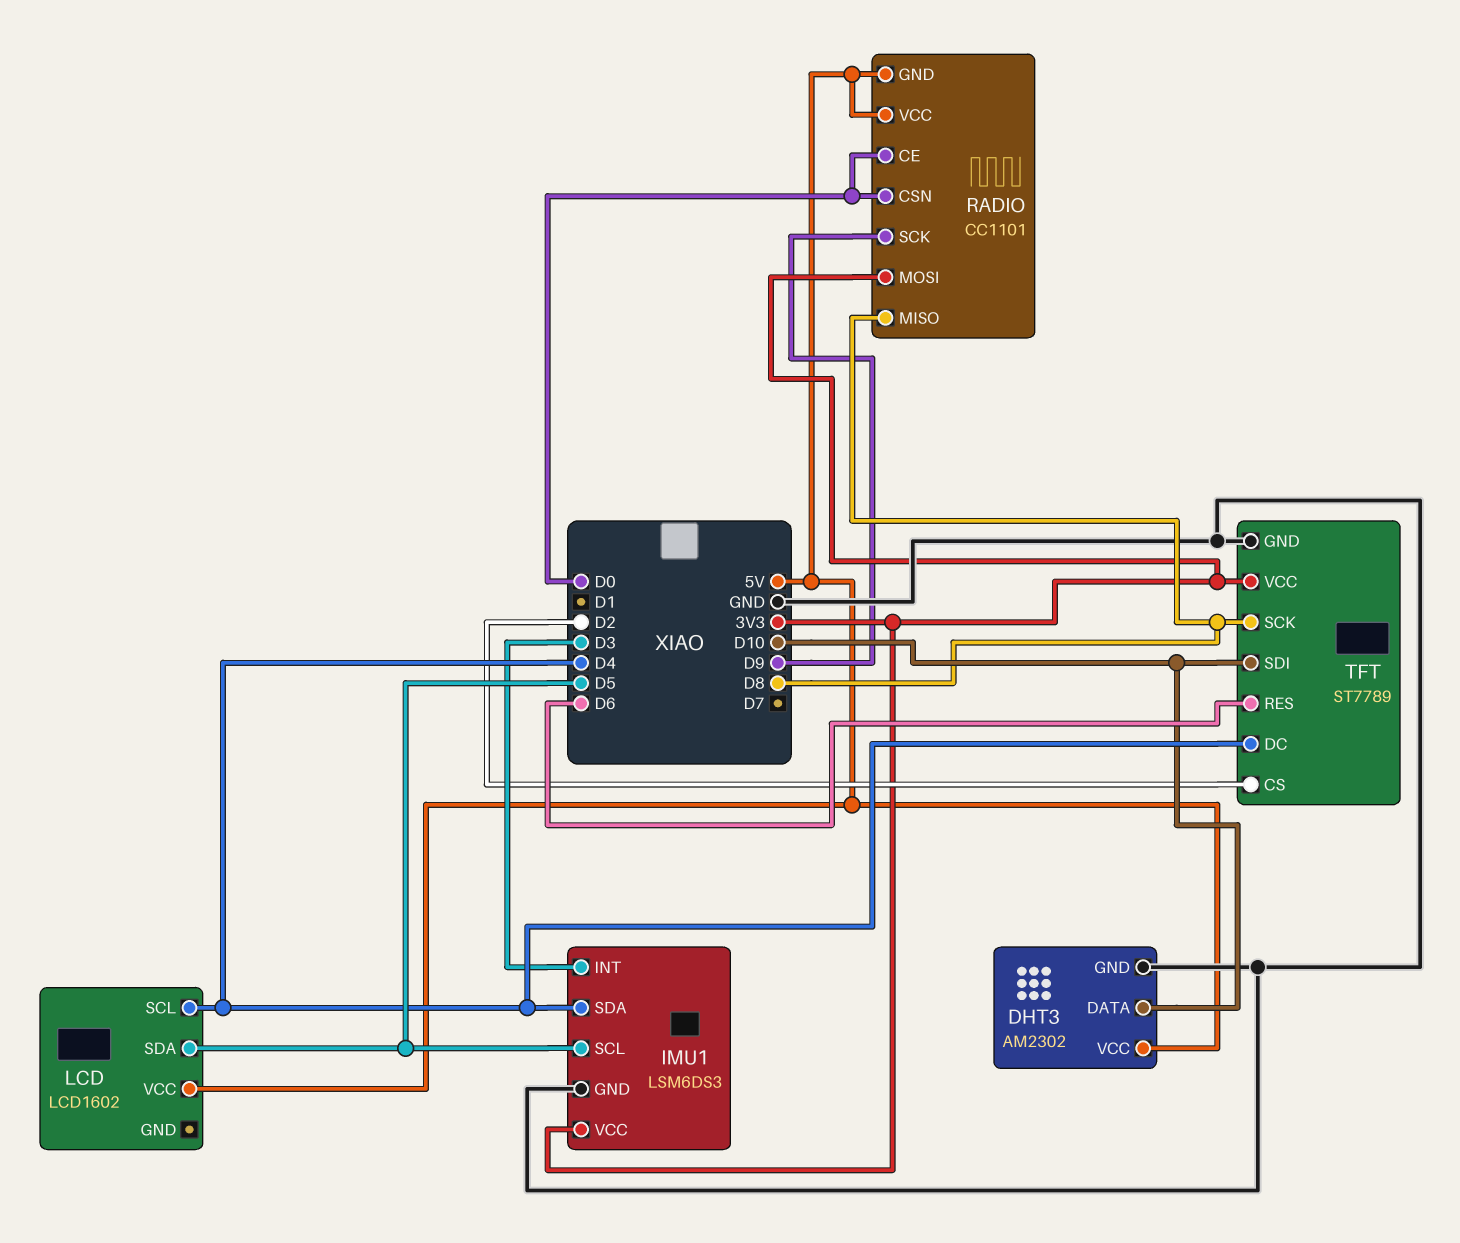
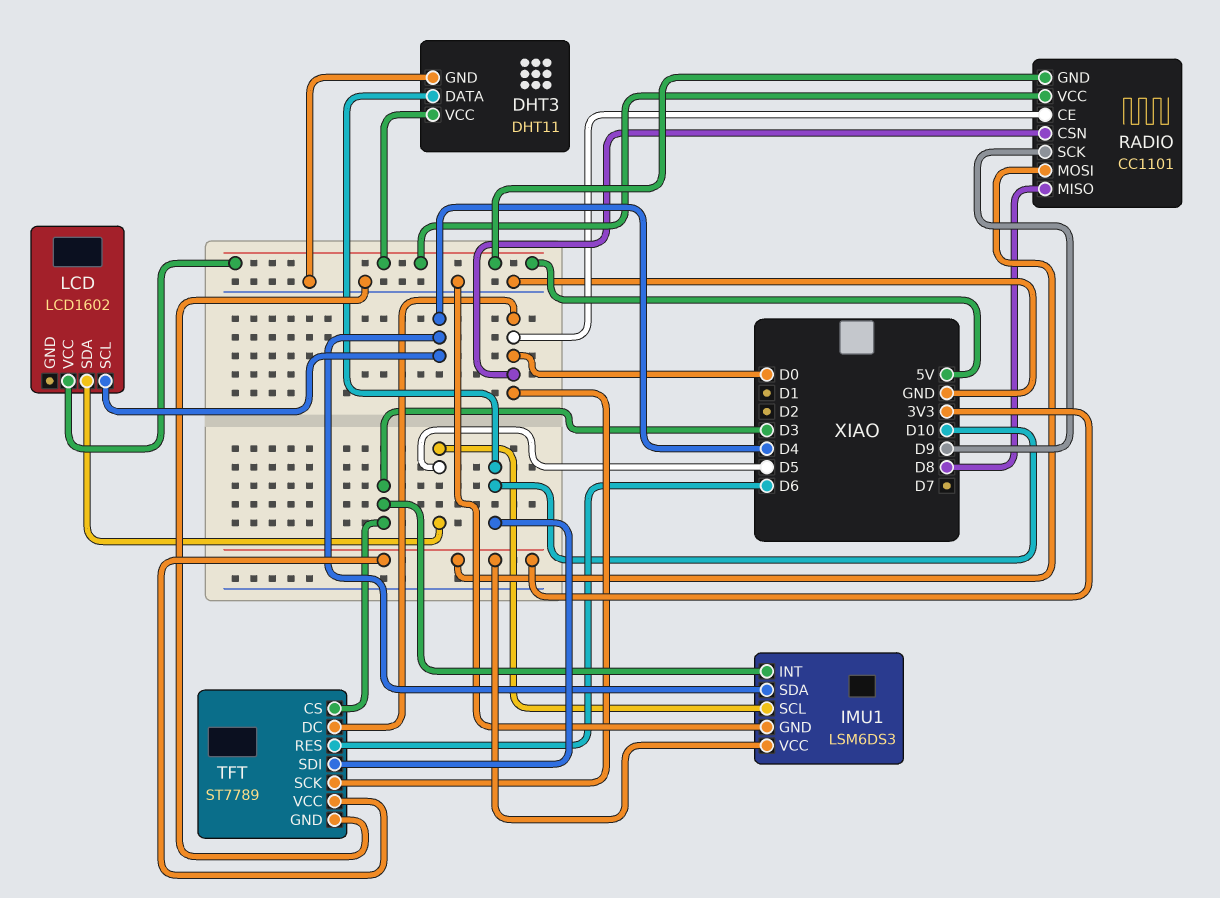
DHT3: AM2302 -> DHT11
TFT pin CS: D2 -> D3
TFT pin DC: D4 -> D0
TFT pin SCK: D8 -> D0

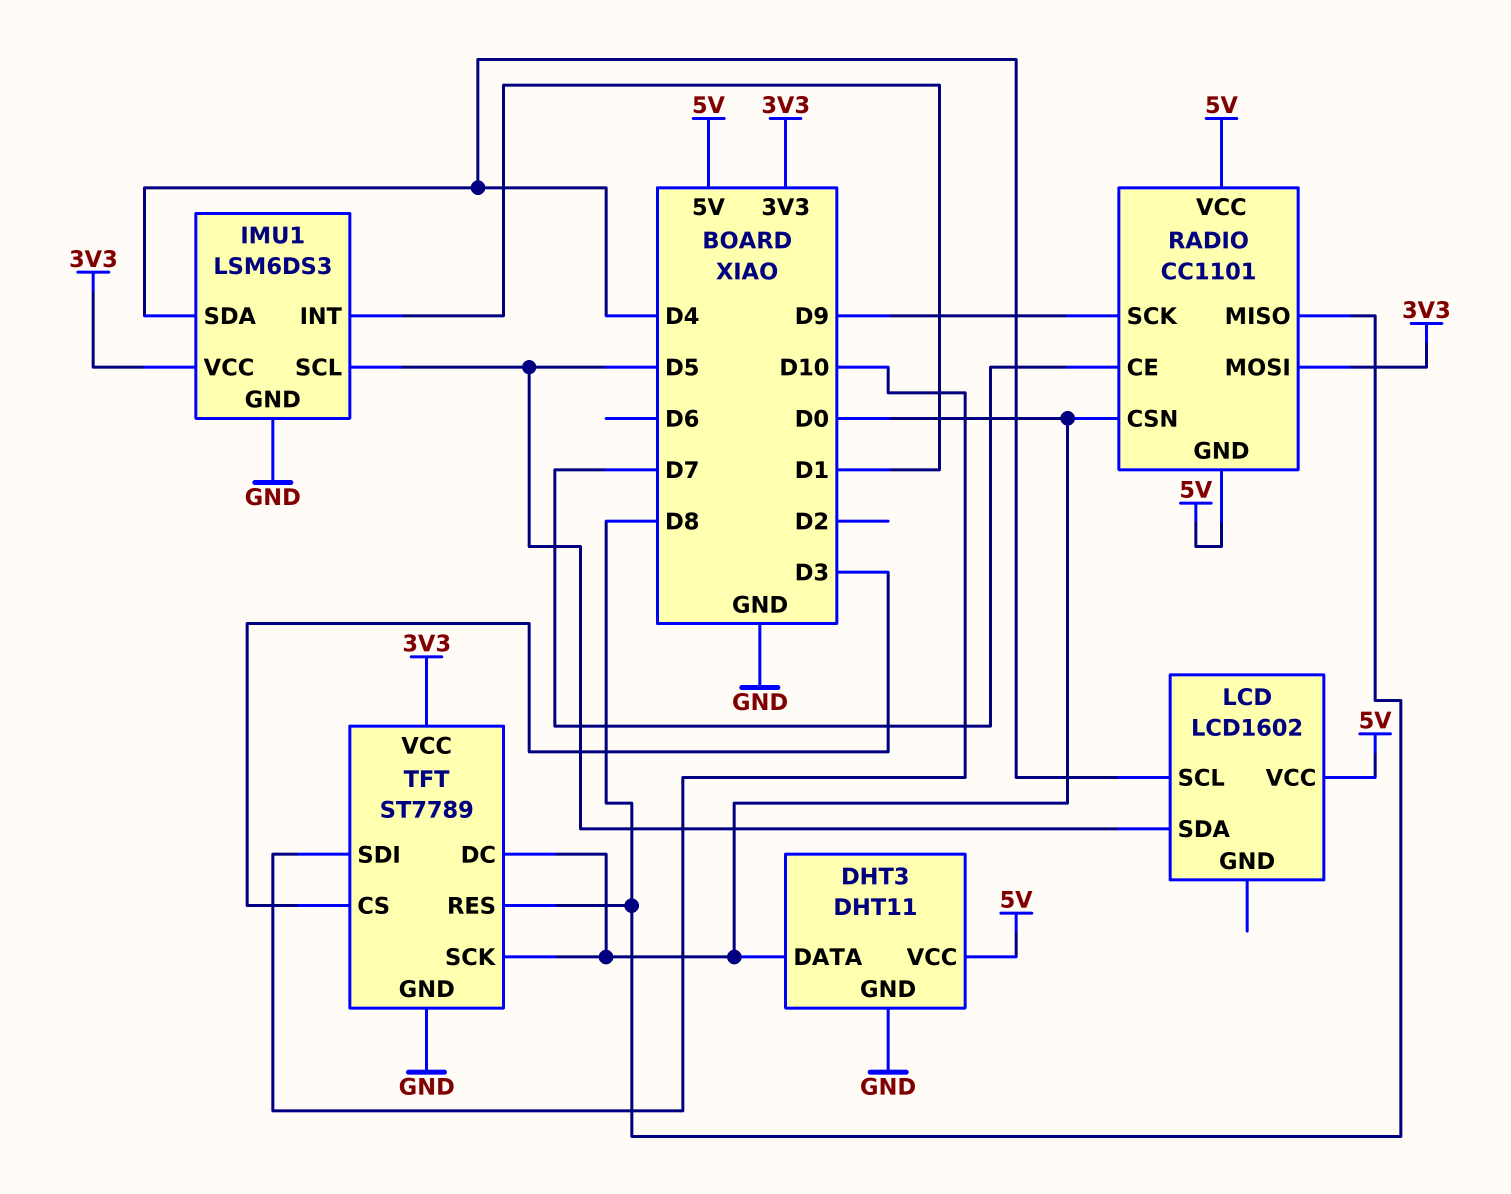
DHT3 pin DATA: D10 -> D0
IMU1 pin INT: D3 -> D1
RADIO pin CE: D0 -> D7
TFT pin RES: D6 -> D8

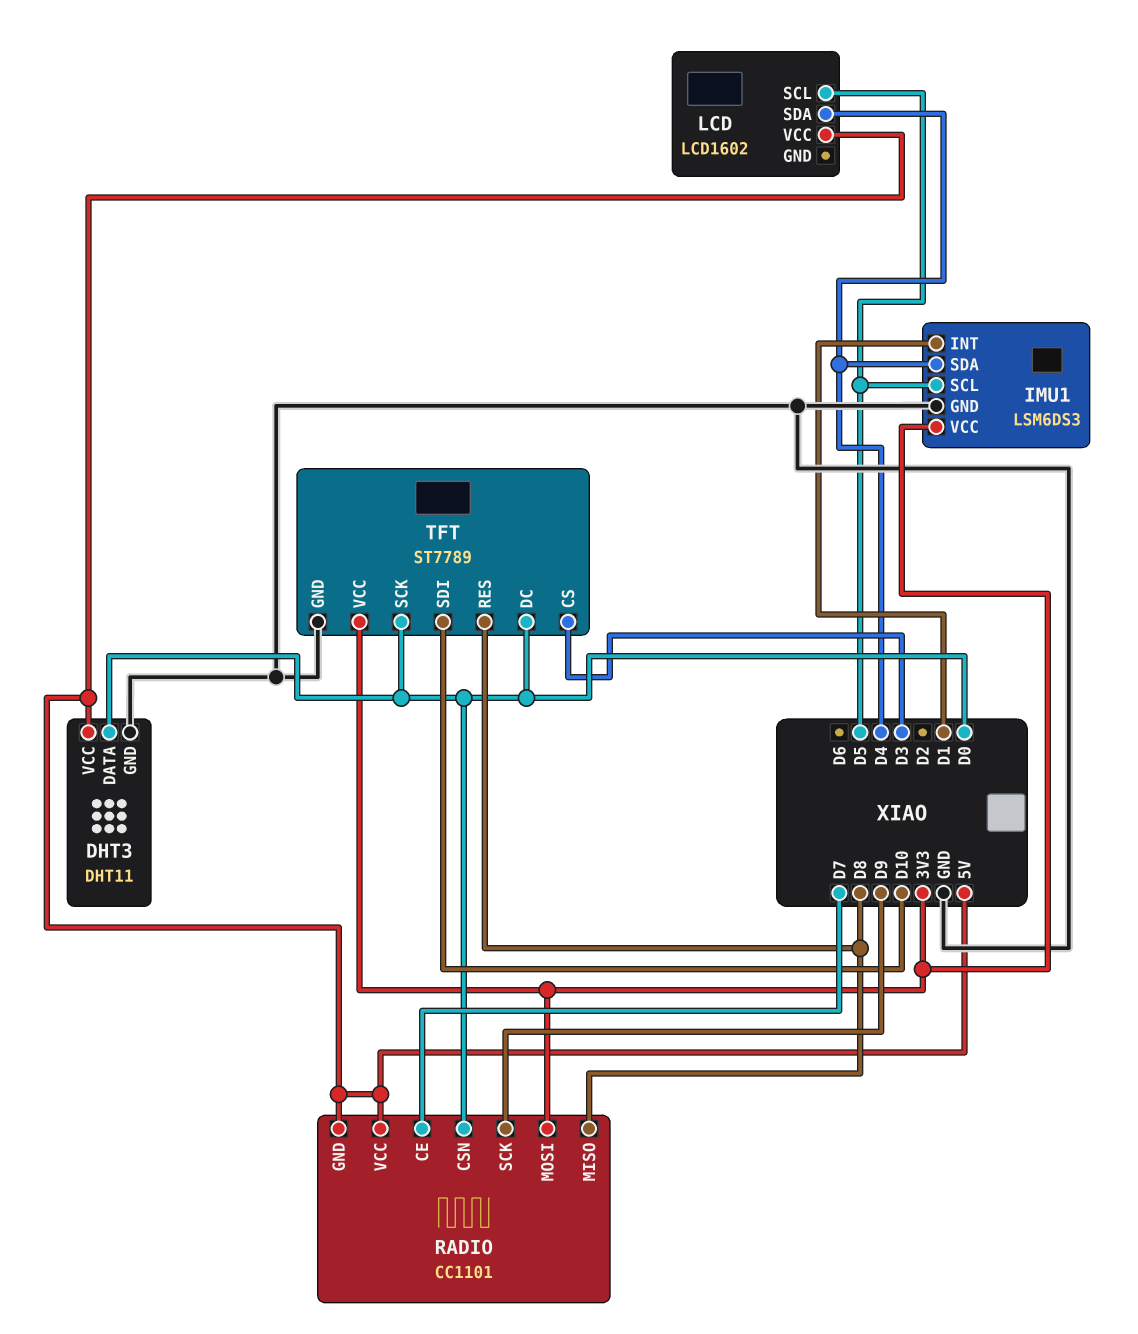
LCD pin SCL: D4 -> D5
LCD pin SDA: D5 -> D4

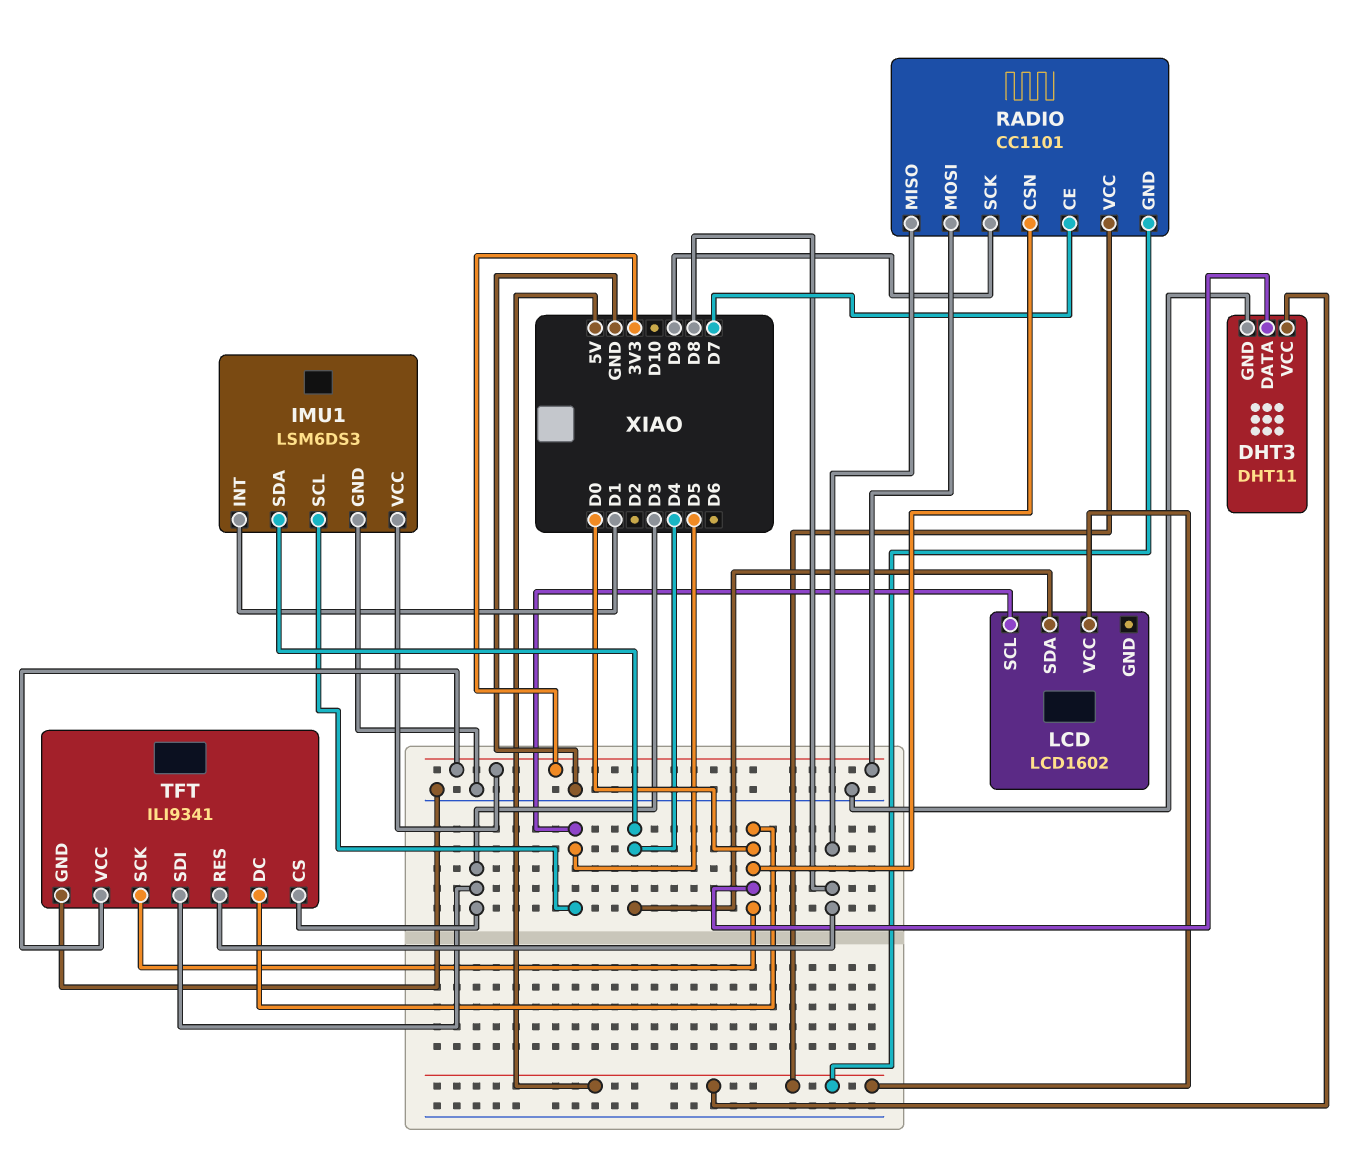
TFT: ST7789 -> ILI9341
TFT pin SDI: D10 -> D3

